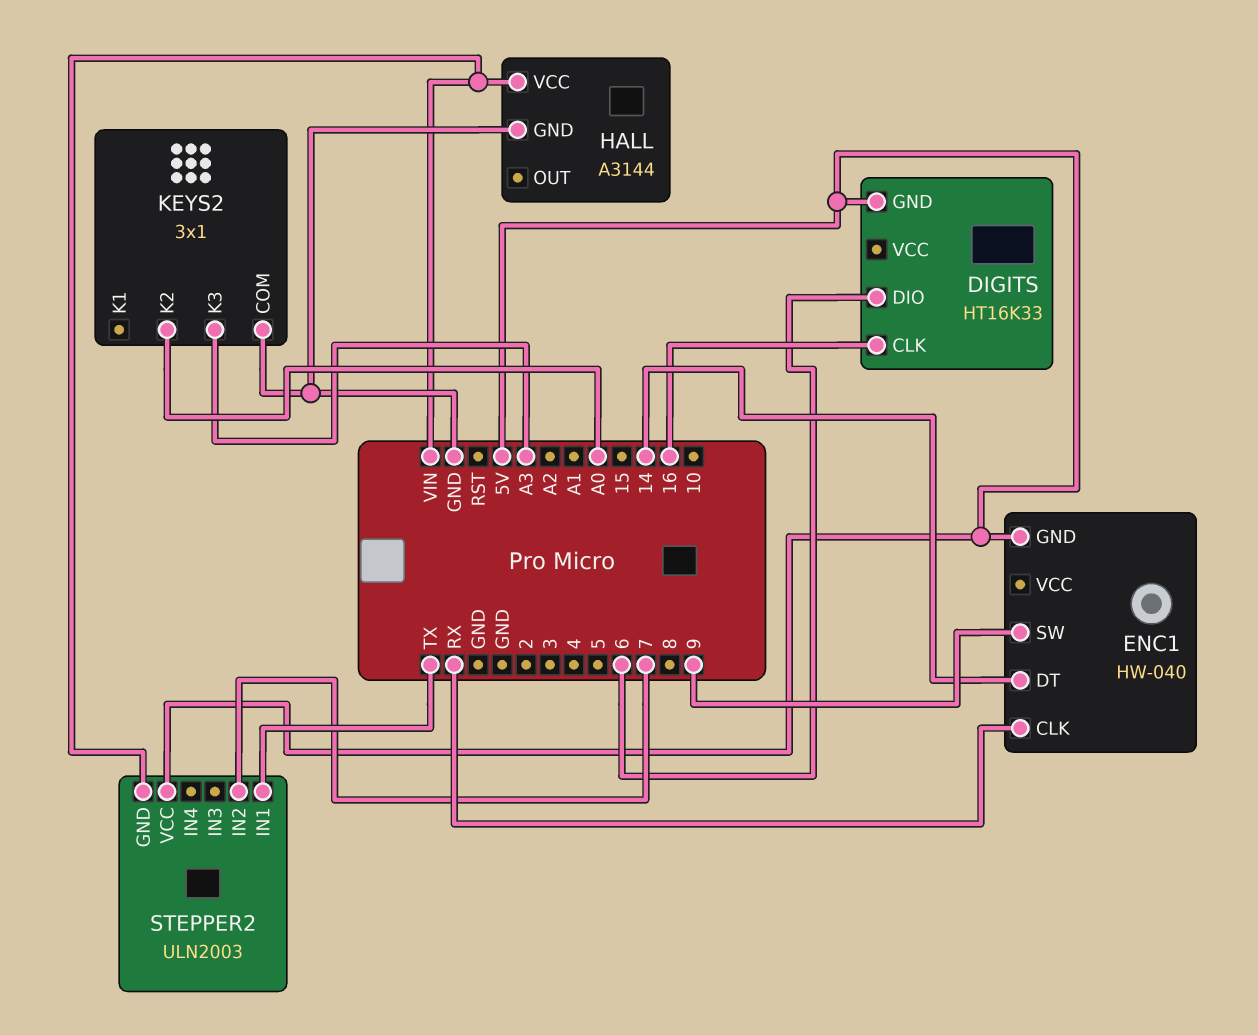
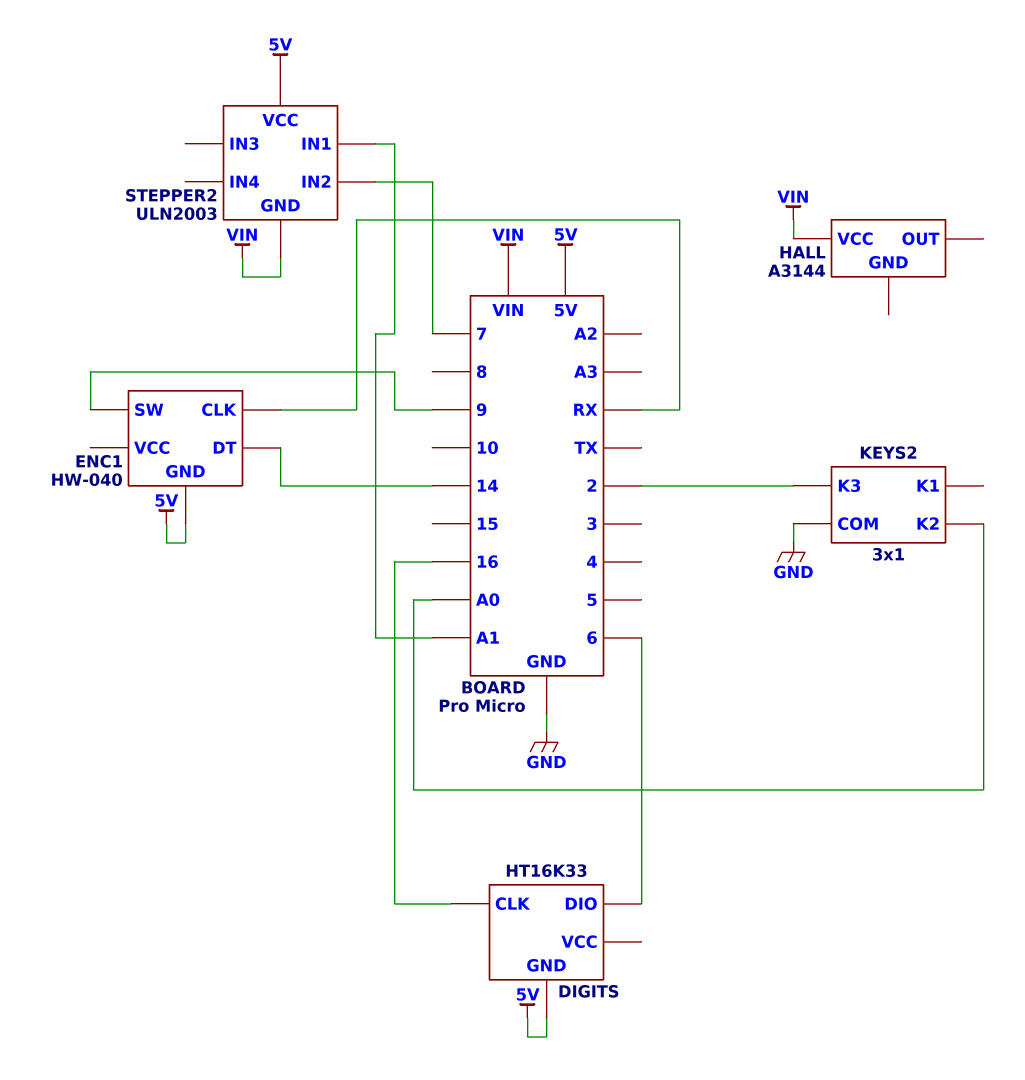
HALL pin GND: GND -> none
KEYS2 pin K3: A3 -> 2
STEPPER2 pin IN1: TX -> A1

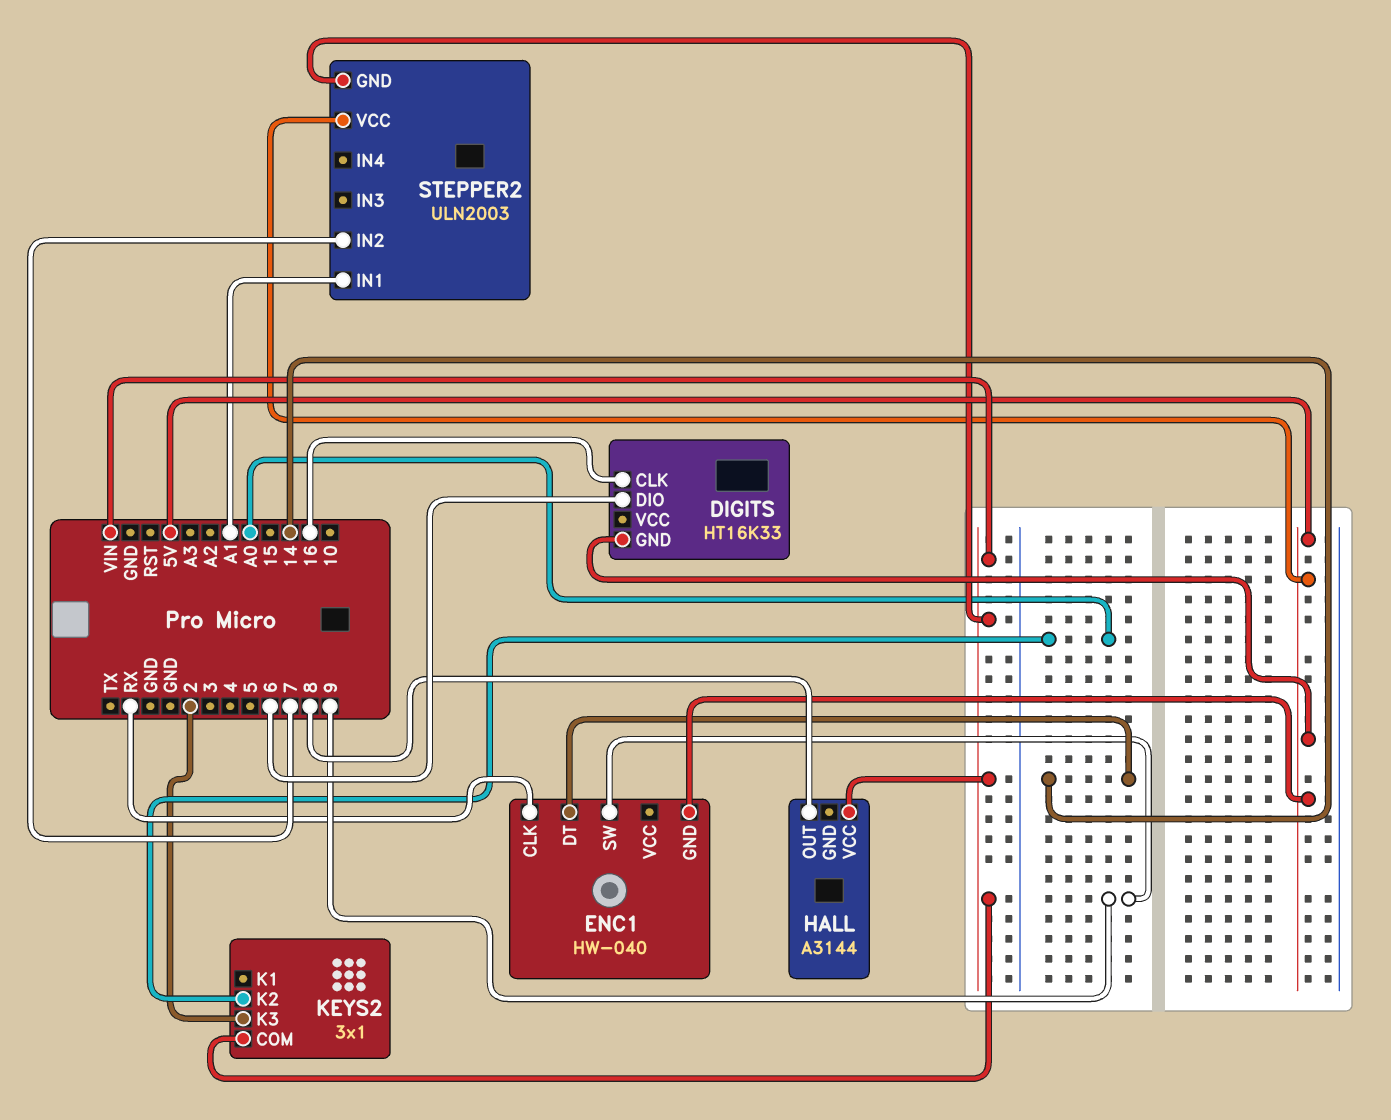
HALL pin OUT: none -> 8
KEYS2 pin COM: GND -> VIN

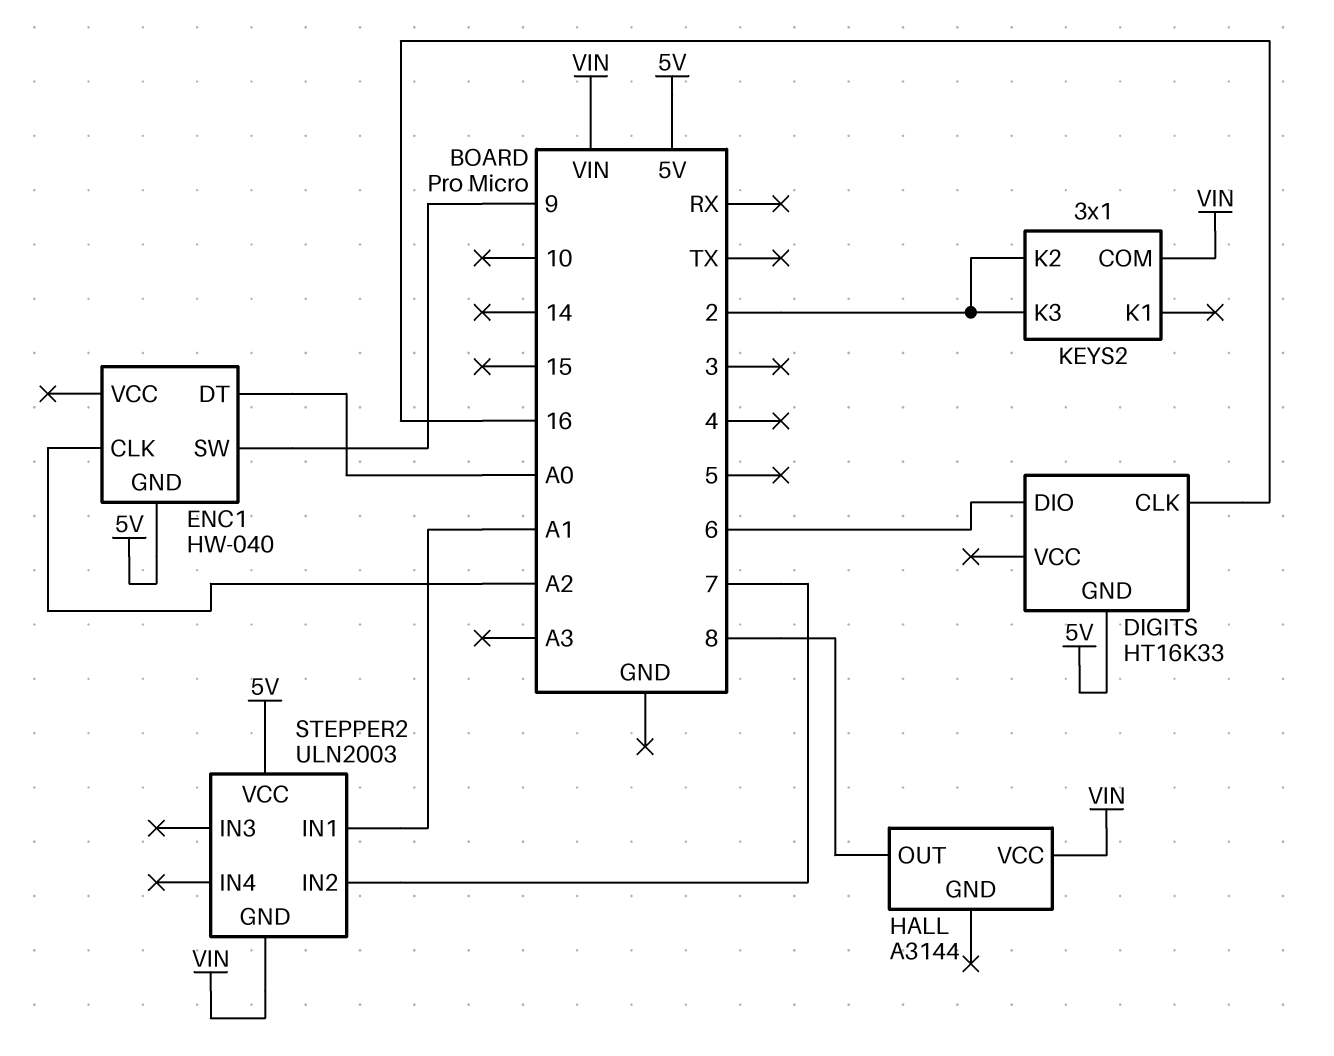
ENC1 pin CLK: RX -> A2
ENC1 pin DT: 14 -> A0
KEYS2 pin K2: A0 -> 2

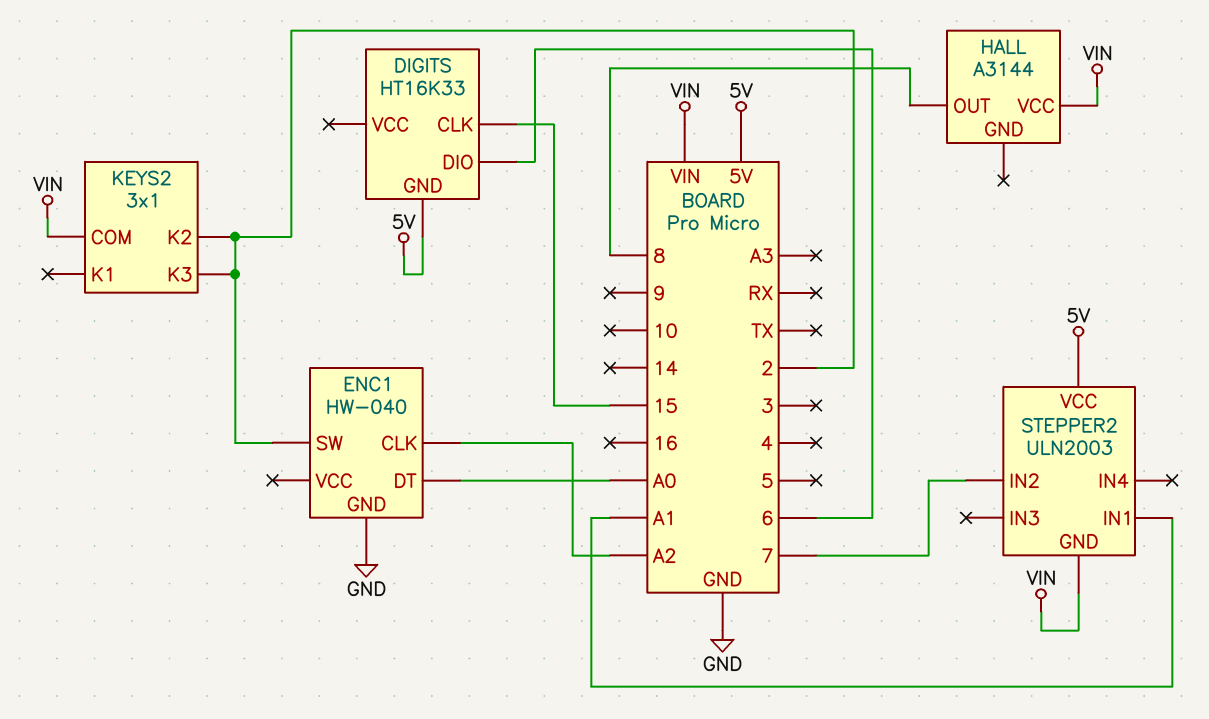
DIGITS pin CLK: 16 -> 15
ENC1 pin GND: 5V -> GND
ENC1 pin SW: 9 -> 2

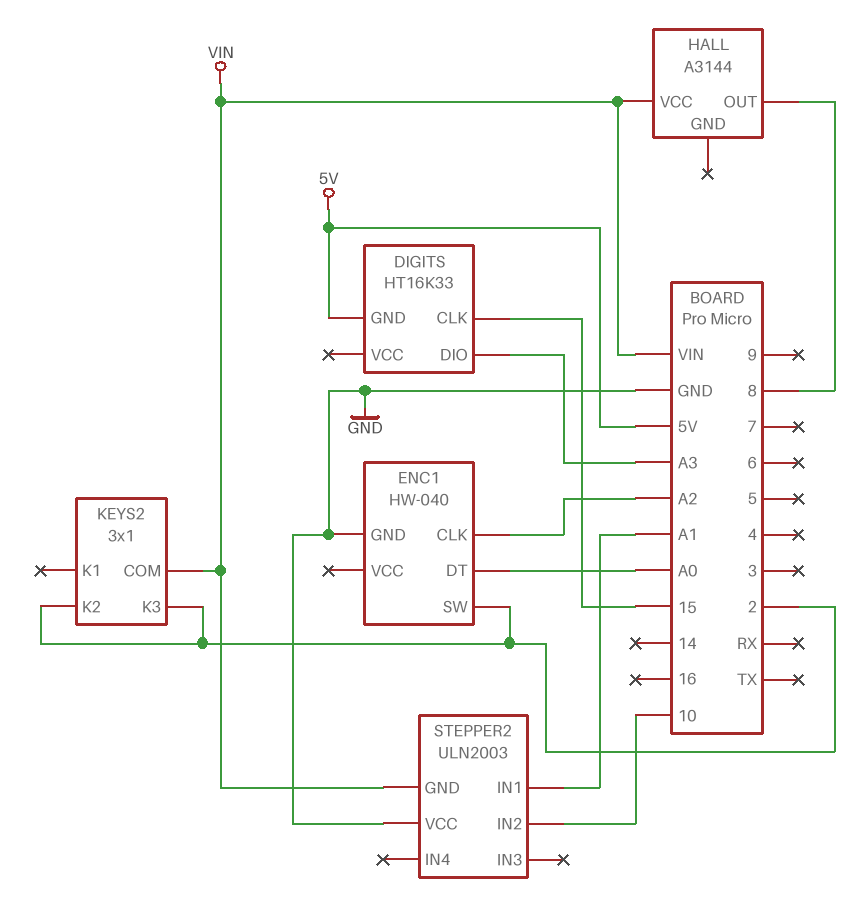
DIGITS pin DIO: 6 -> A3
STEPPER2 pin IN2: 7 -> 10
STEPPER2 pin VCC: 5V -> GND

